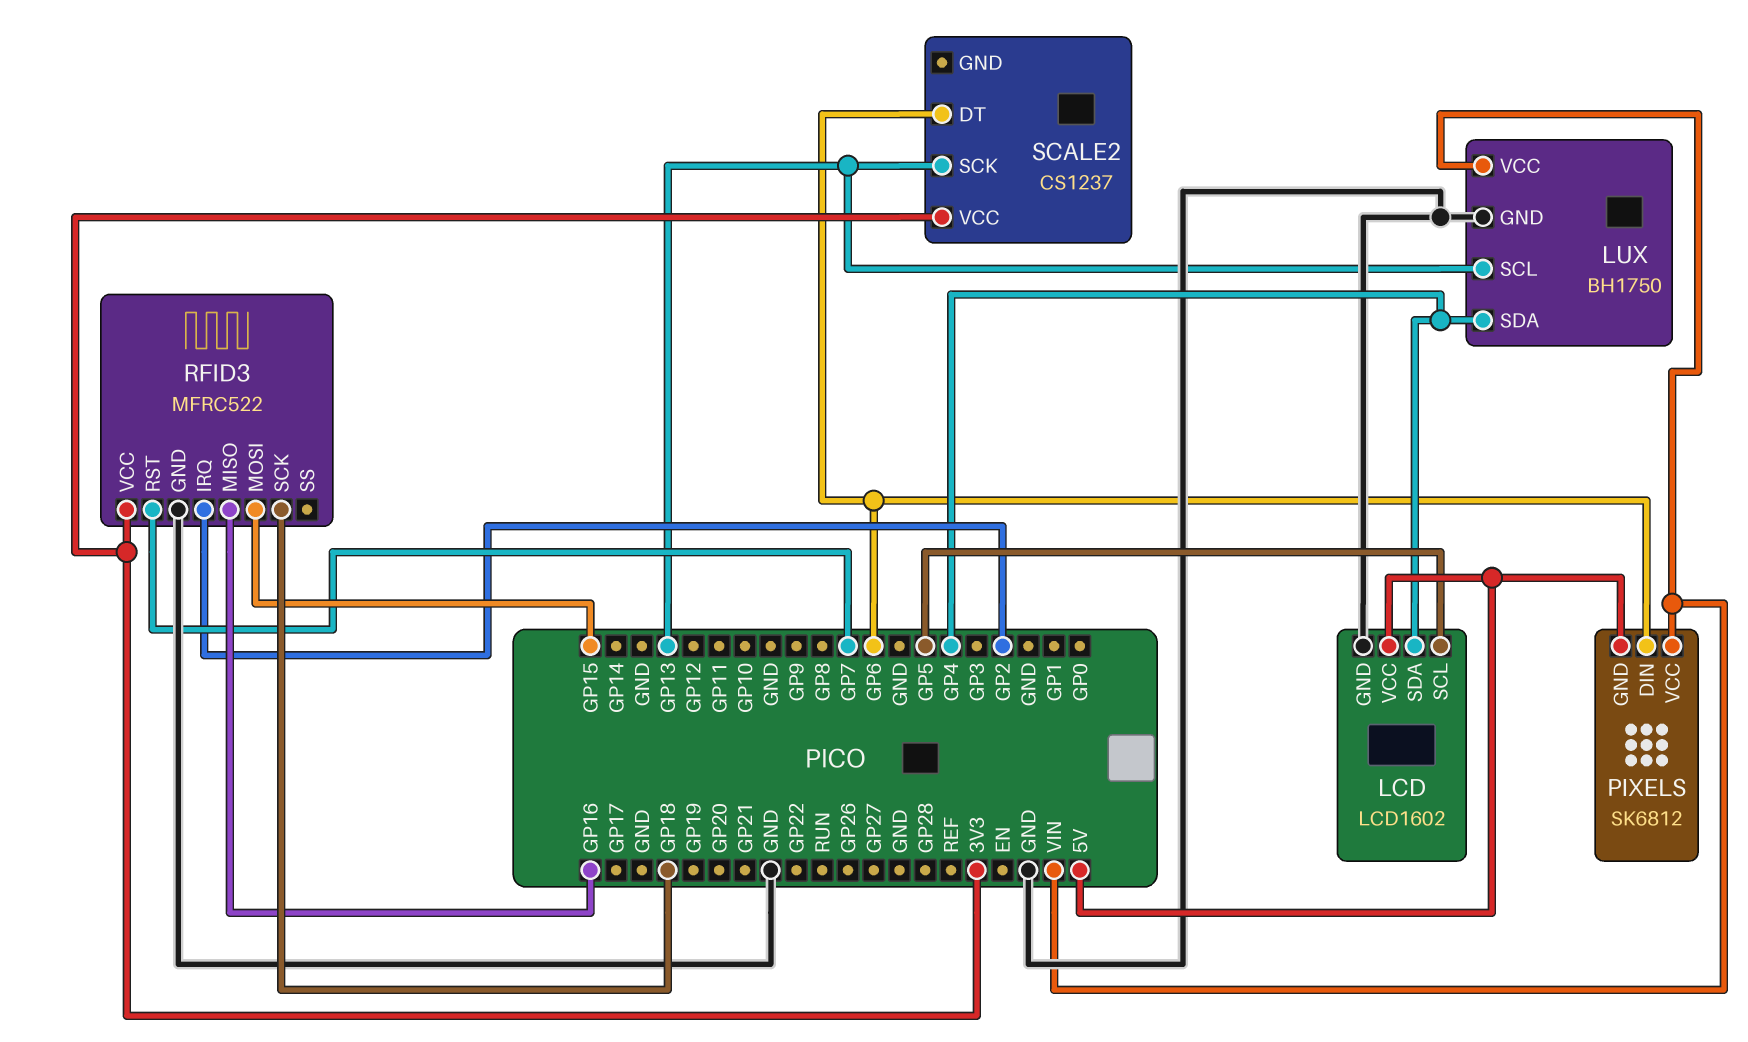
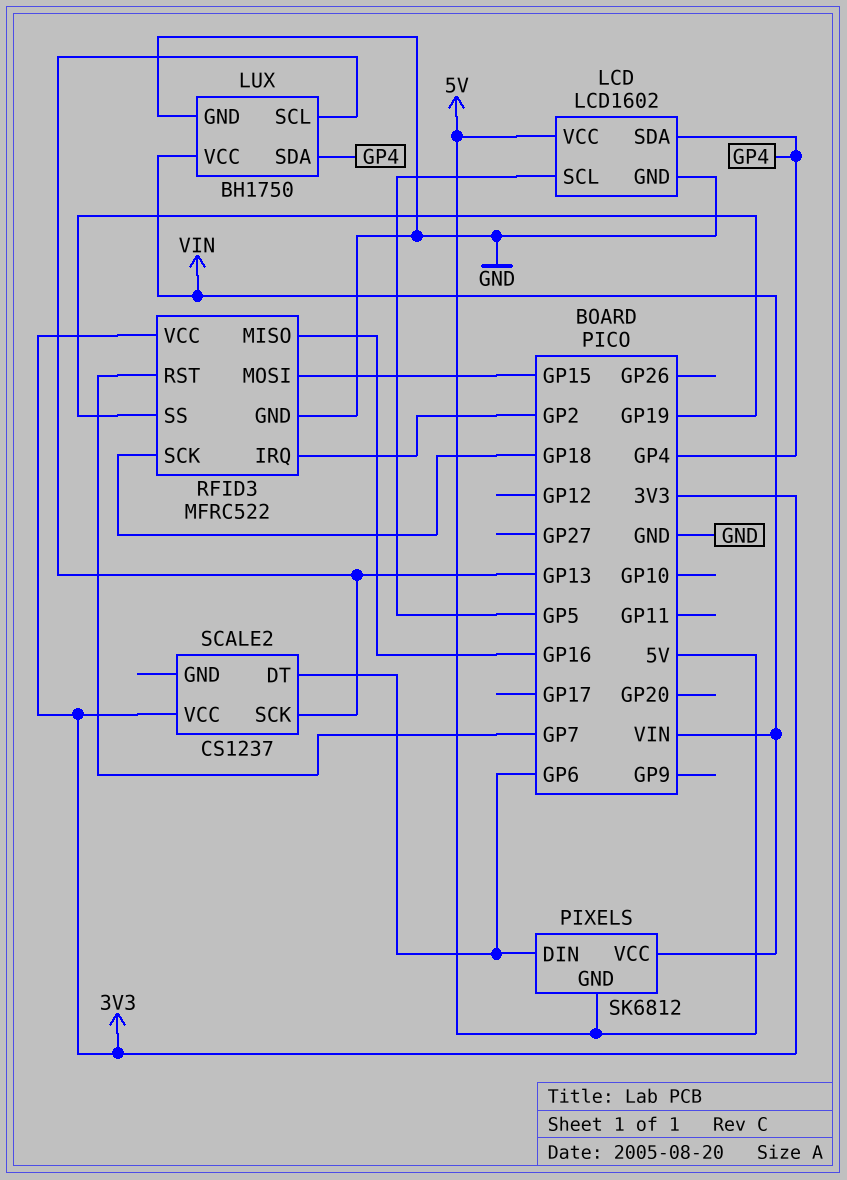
RFID3 pin SS: none -> GP19

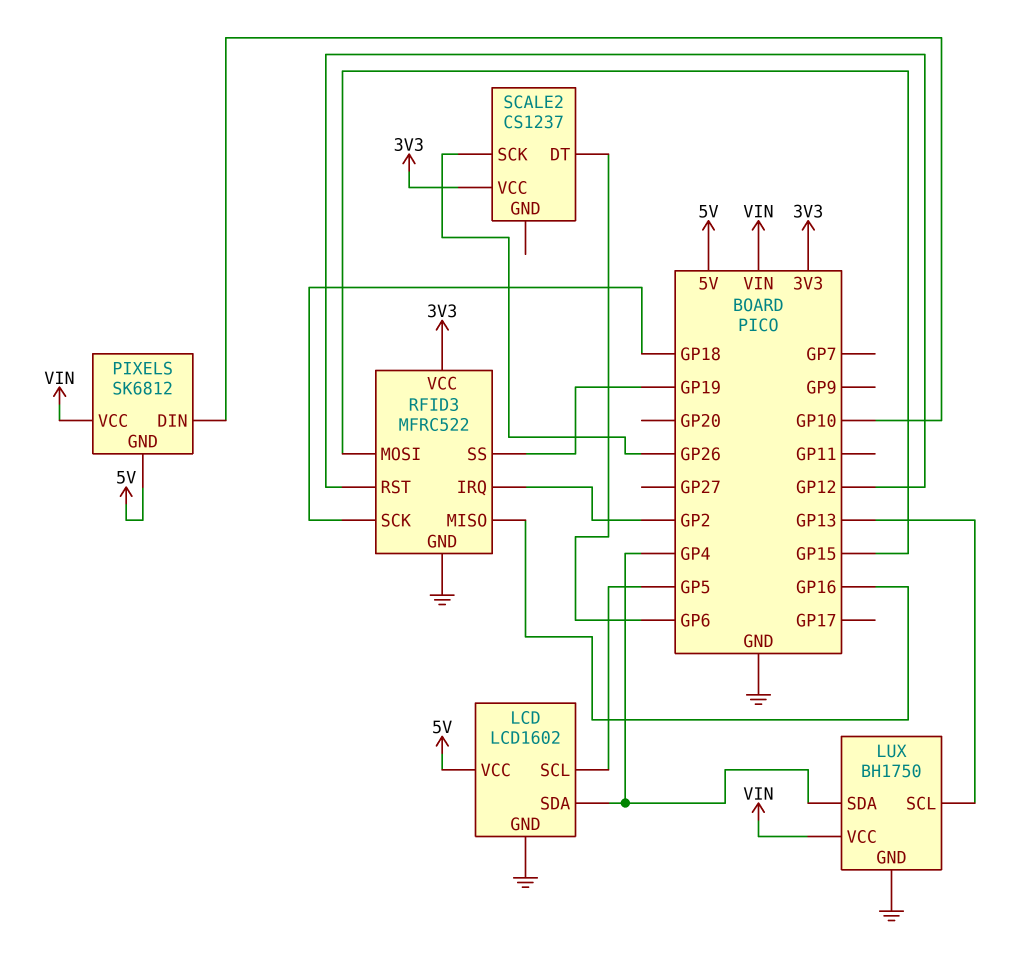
PIXELS pin DIN: GP6 -> GP10
RFID3 pin RST: GP7 -> GP12
SCALE2 pin SCK: GP13 -> GP26

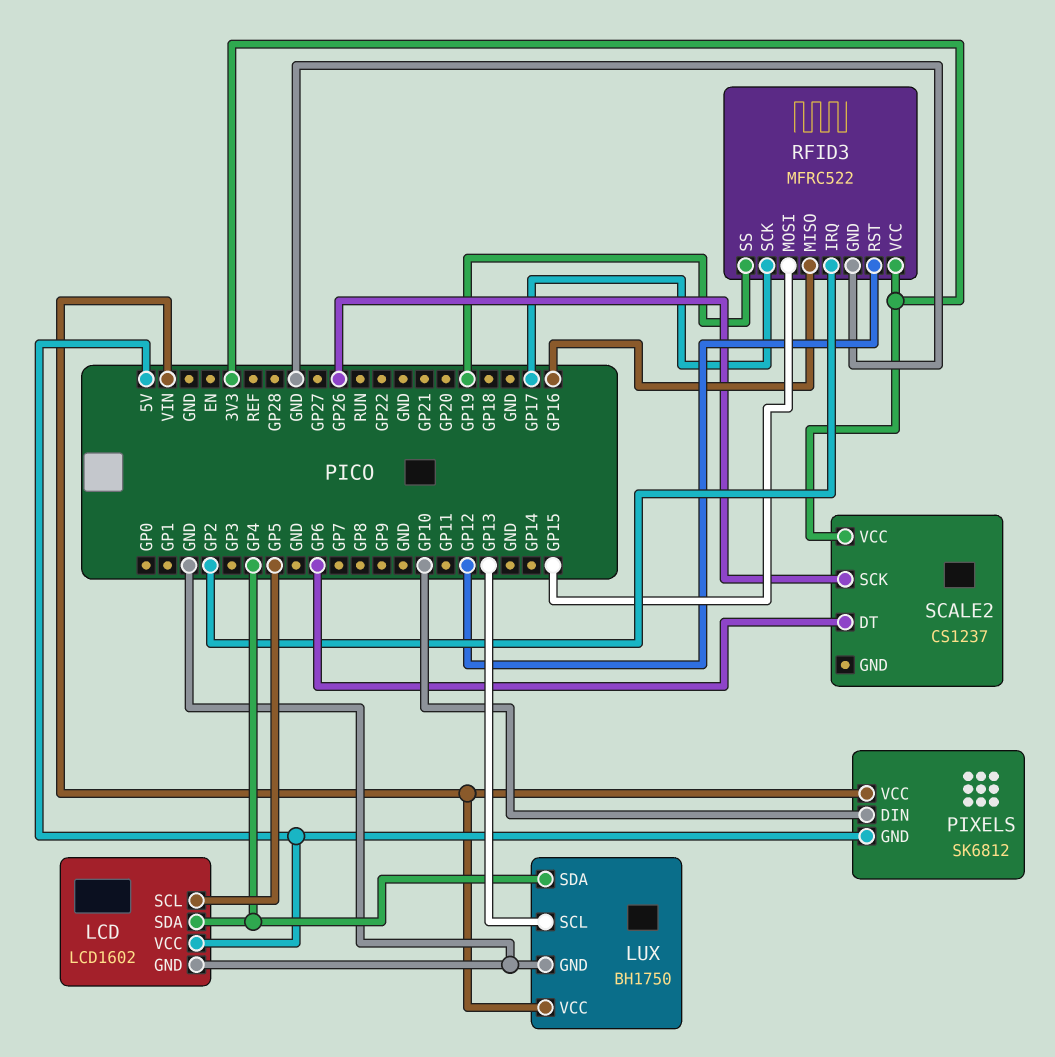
RFID3 pin SCK: GP18 -> GP17

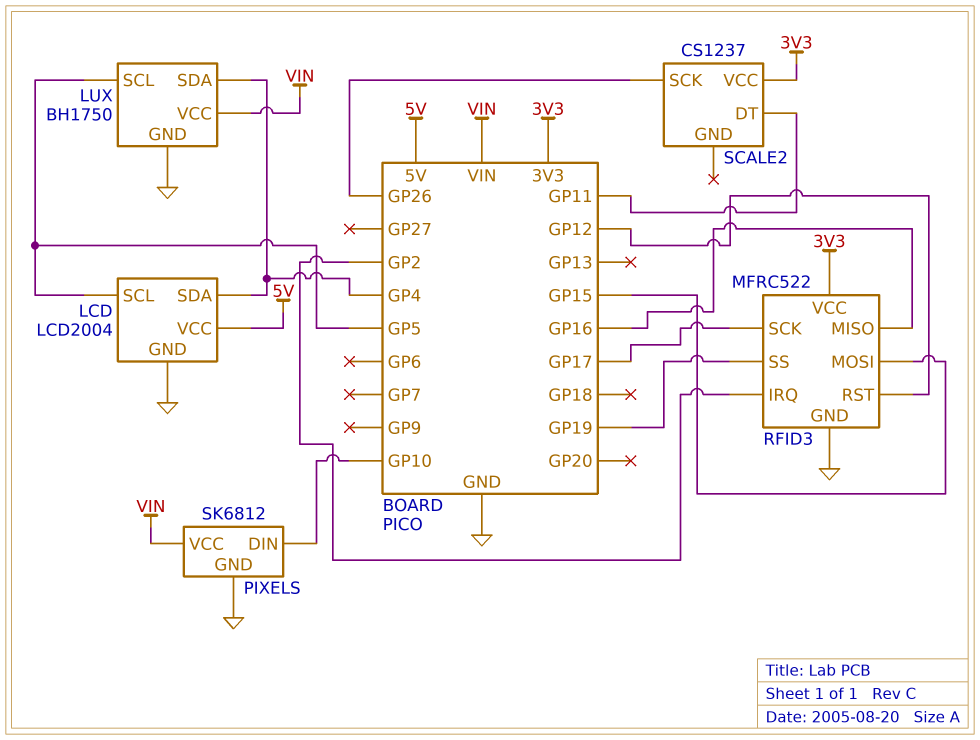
LCD: LCD1602 -> LCD2004
LUX pin SCL: GP13 -> GP5
PIXELS pin GND: 5V -> GND
SCALE2 pin DT: GP6 -> GP11

